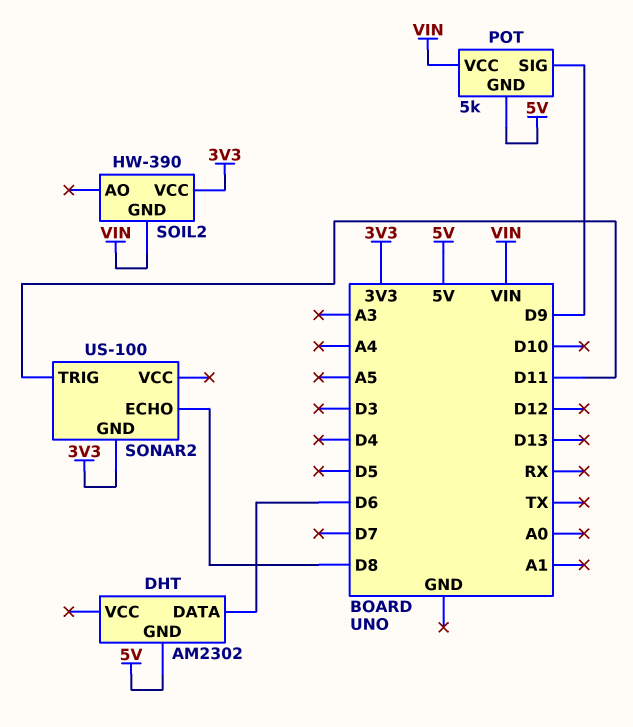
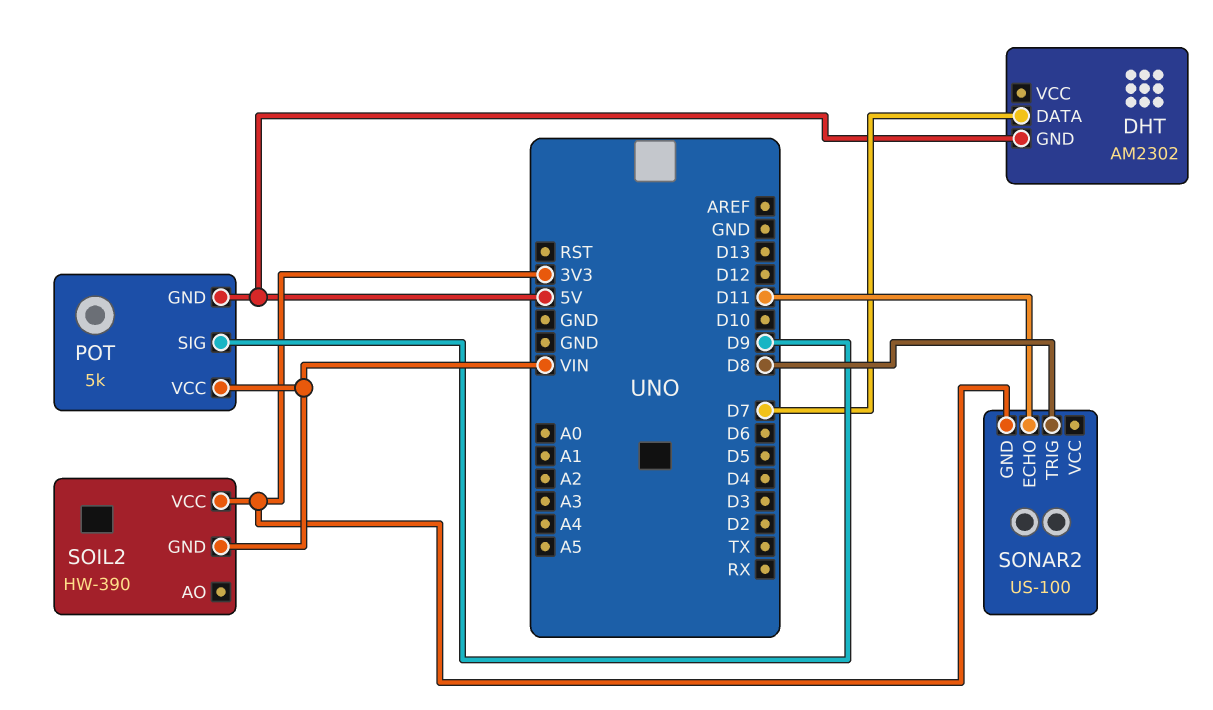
DHT pin DATA: D6 -> D7
SONAR2 pin ECHO: D8 -> D11
SONAR2 pin TRIG: D11 -> D8

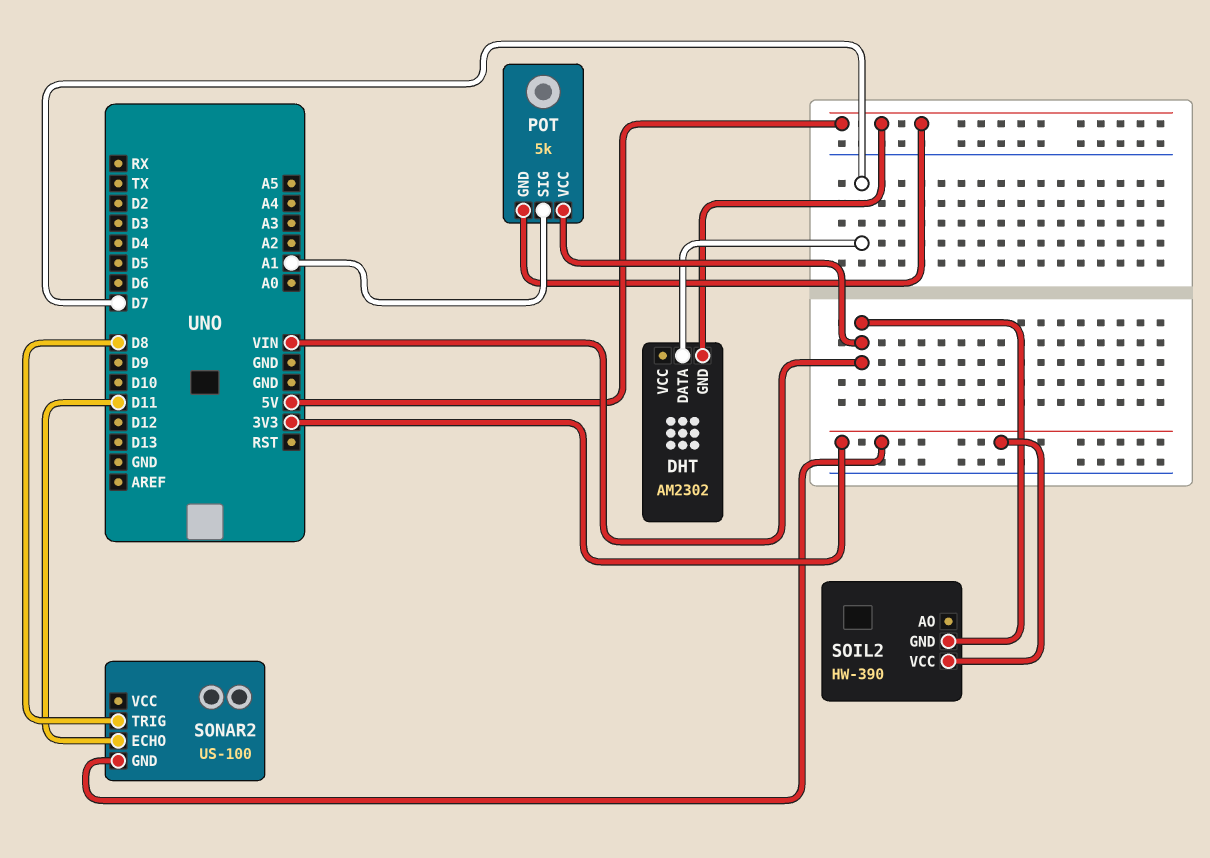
POT pin SIG: D9 -> A1

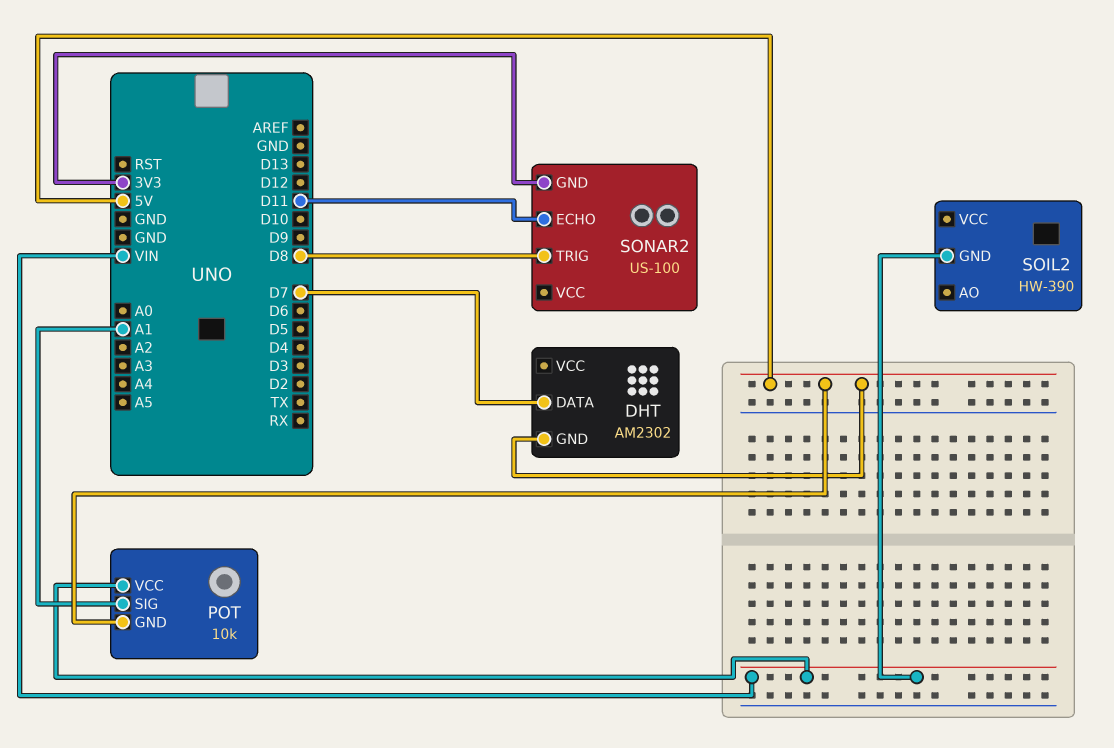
POT: 5k -> 10k
SOIL2 pin VCC: 3V3 -> none

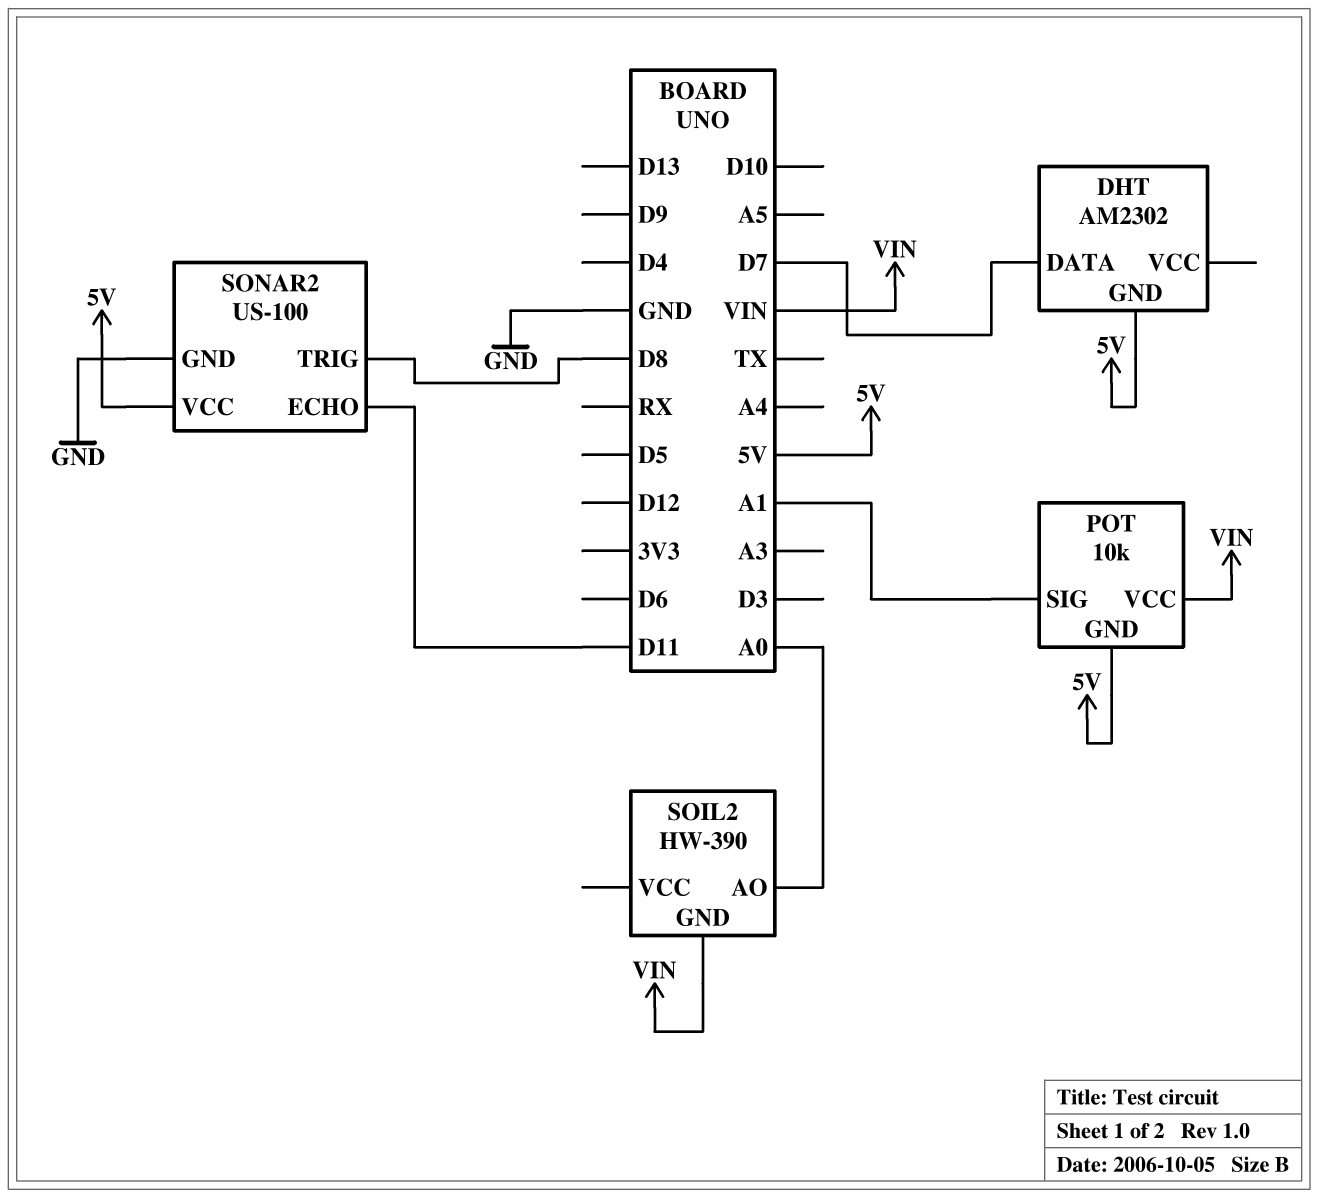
SOIL2 pin AO: none -> A0
SONAR2 pin GND: 3V3 -> GND
SONAR2 pin VCC: none -> 5V

